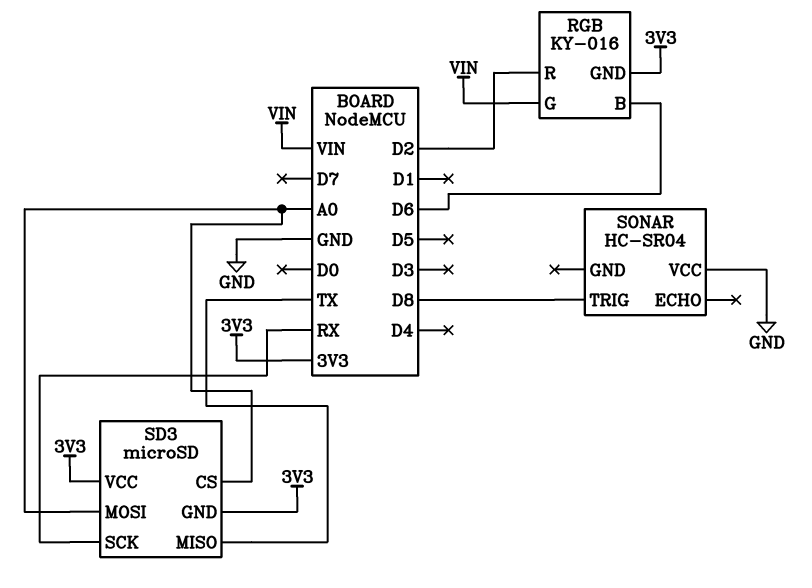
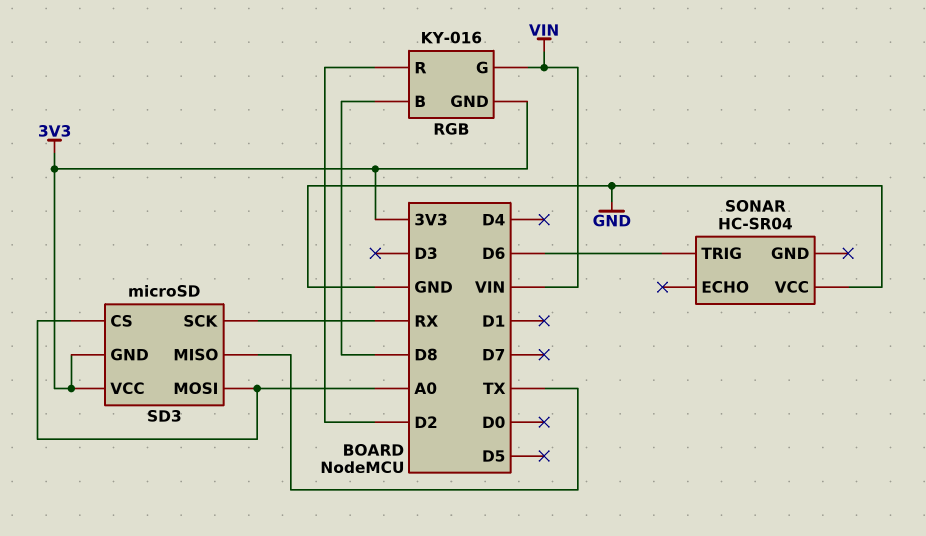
RGB pin B: D6 -> D8
SONAR pin TRIG: D8 -> D6

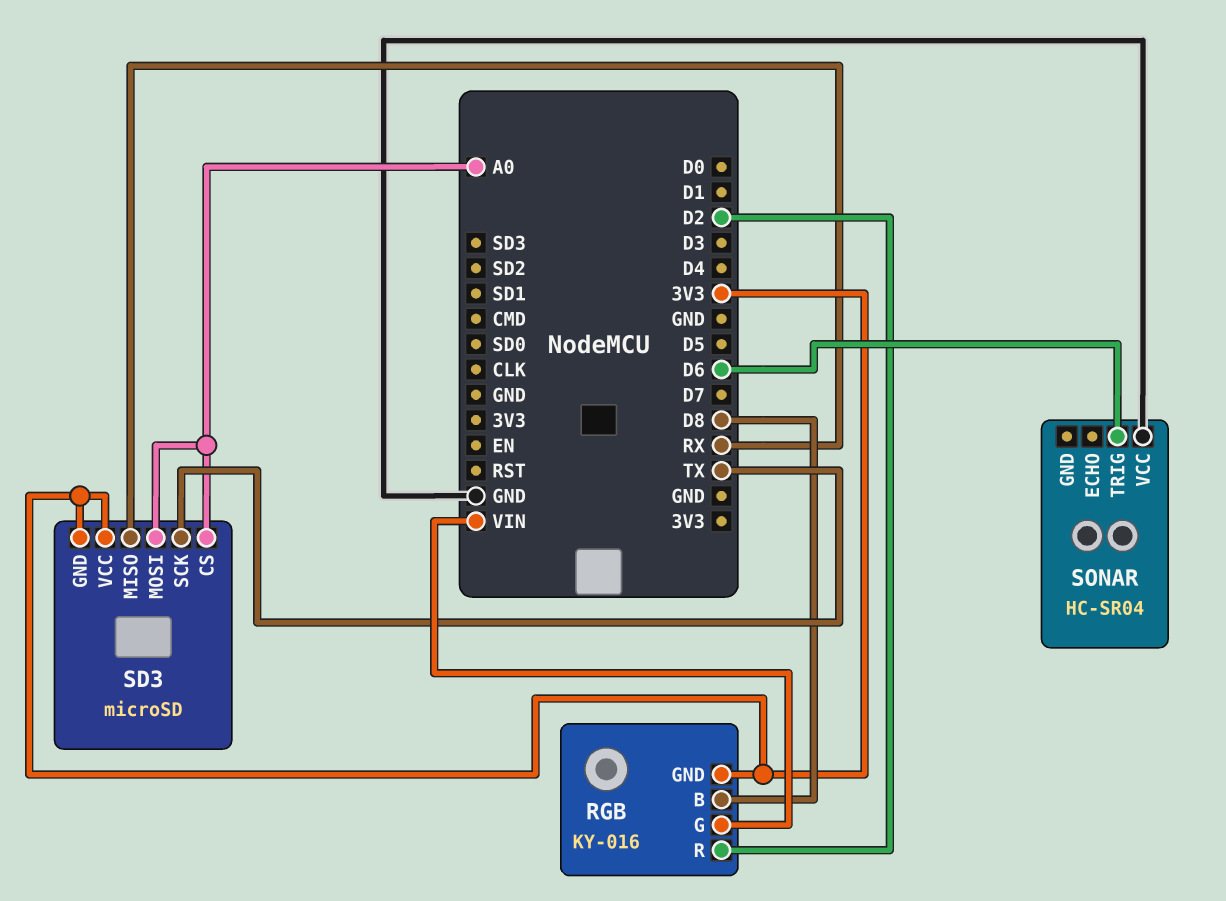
SD3 pin MISO: TX -> RX
SD3 pin SCK: RX -> TX

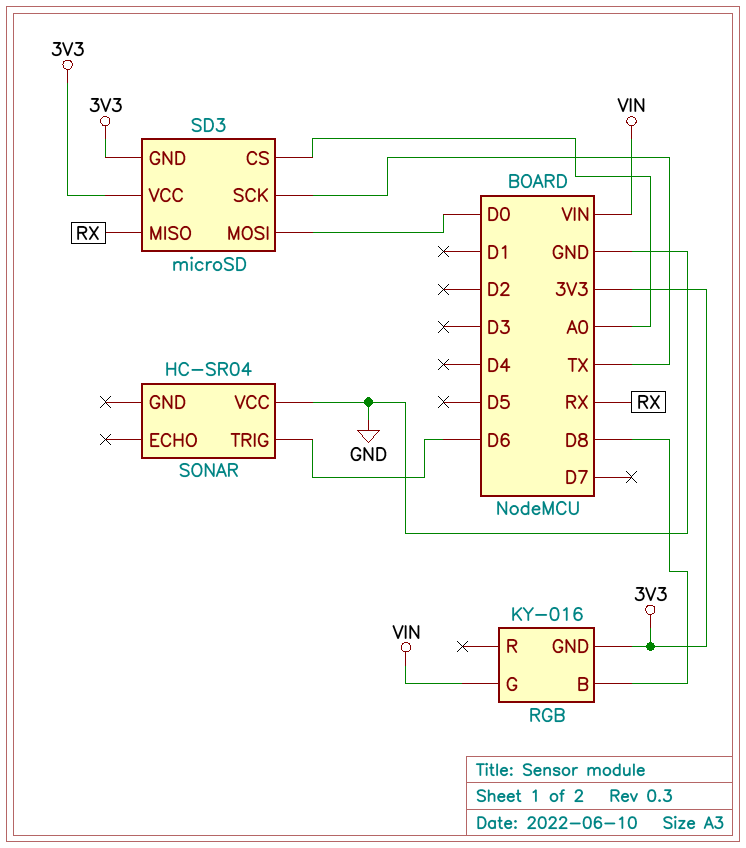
RGB pin R: D2 -> none
SD3 pin MOSI: A0 -> D0

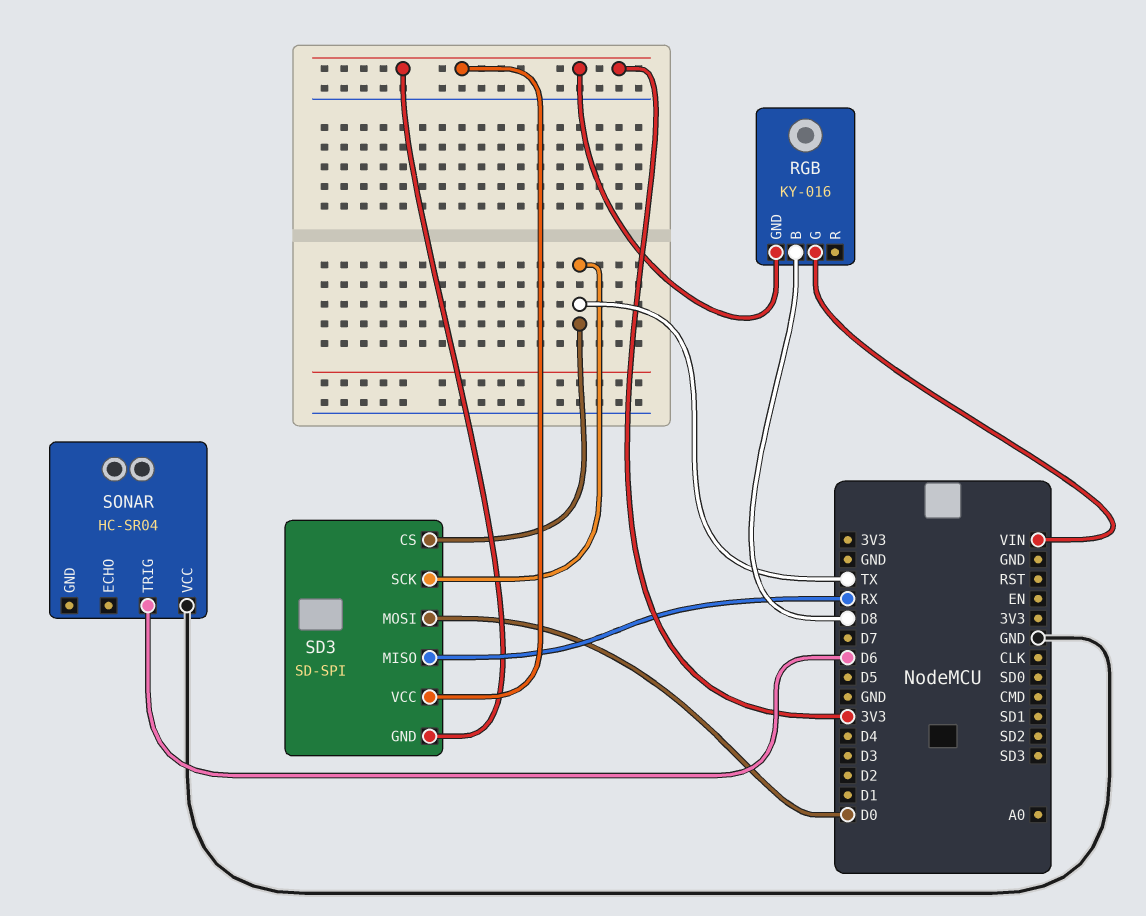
SD3: microSD -> SD-SPI
SD3 pin CS: A0 -> TX

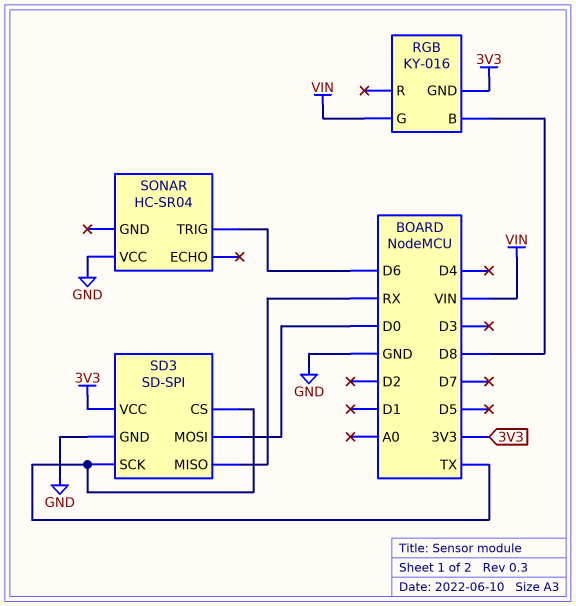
SD3 pin GND: 3V3 -> GND

